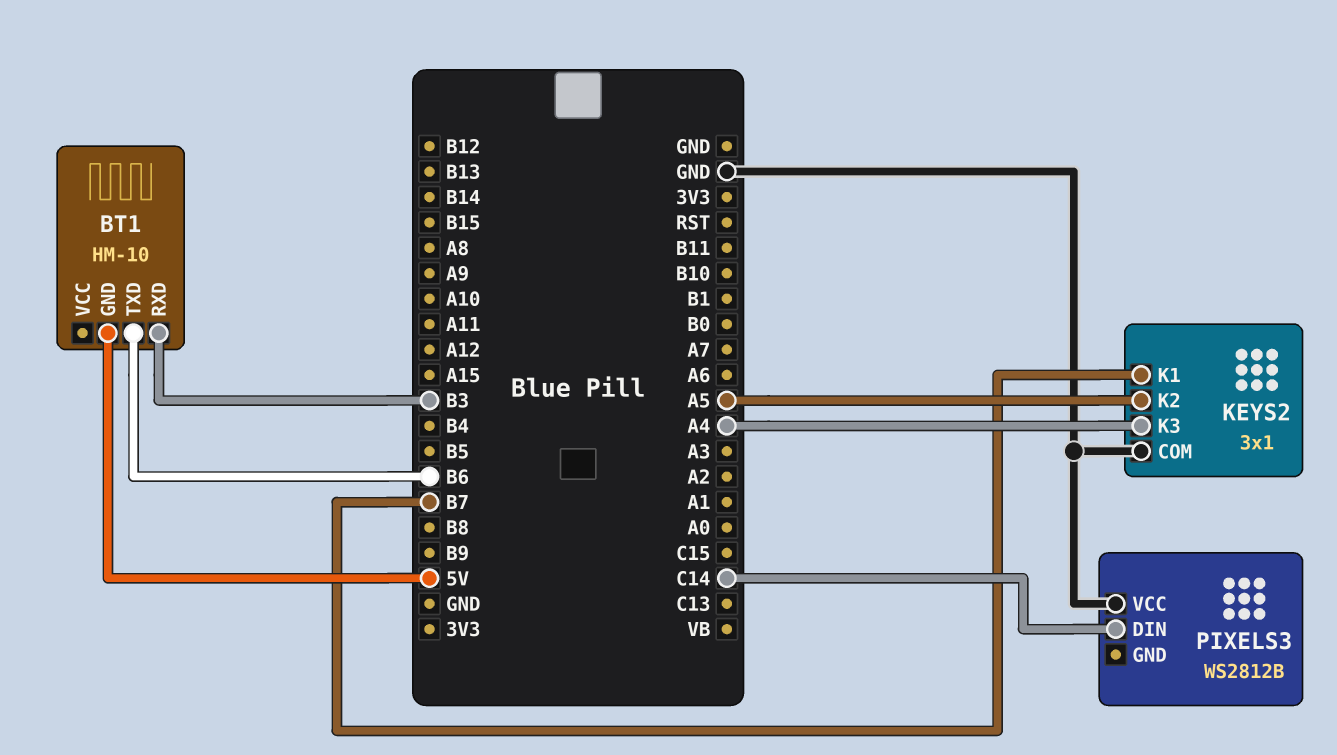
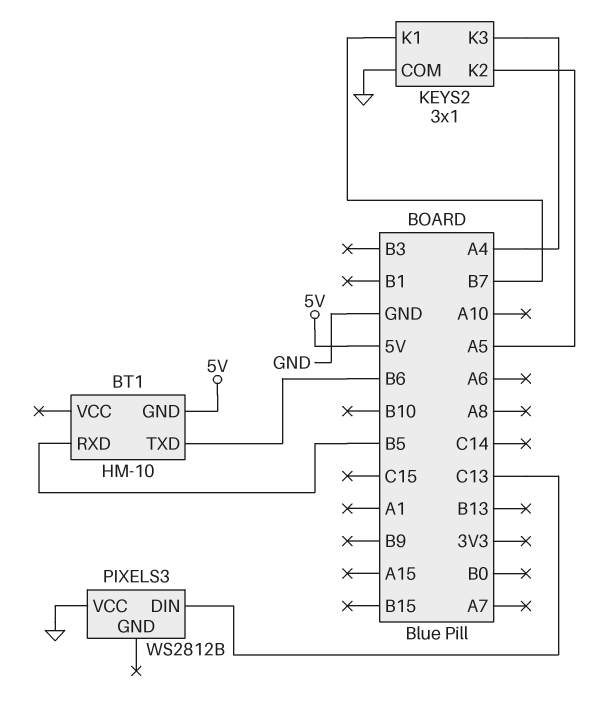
BT1 pin RXD: B3 -> B5
PIXELS3 pin DIN: C14 -> C13

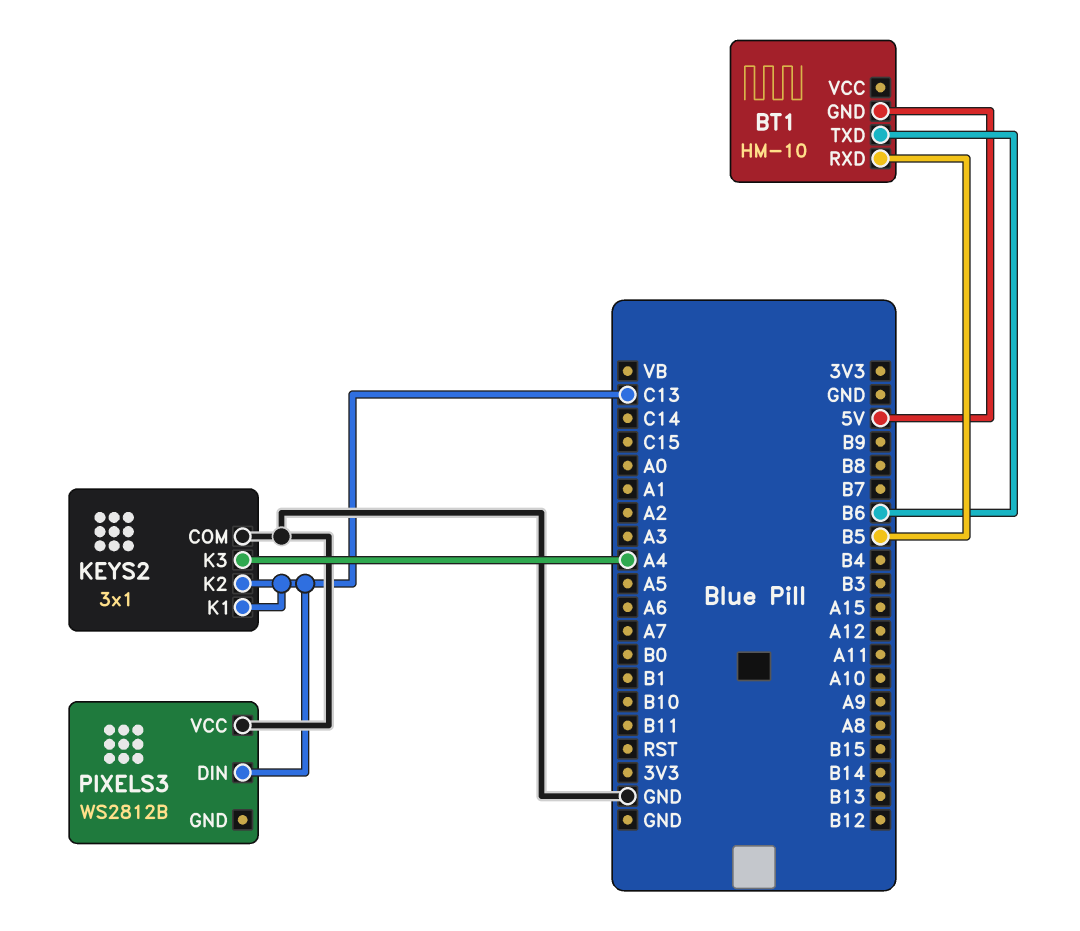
KEYS2 pin K1: B7 -> C13
KEYS2 pin K2: A5 -> C13

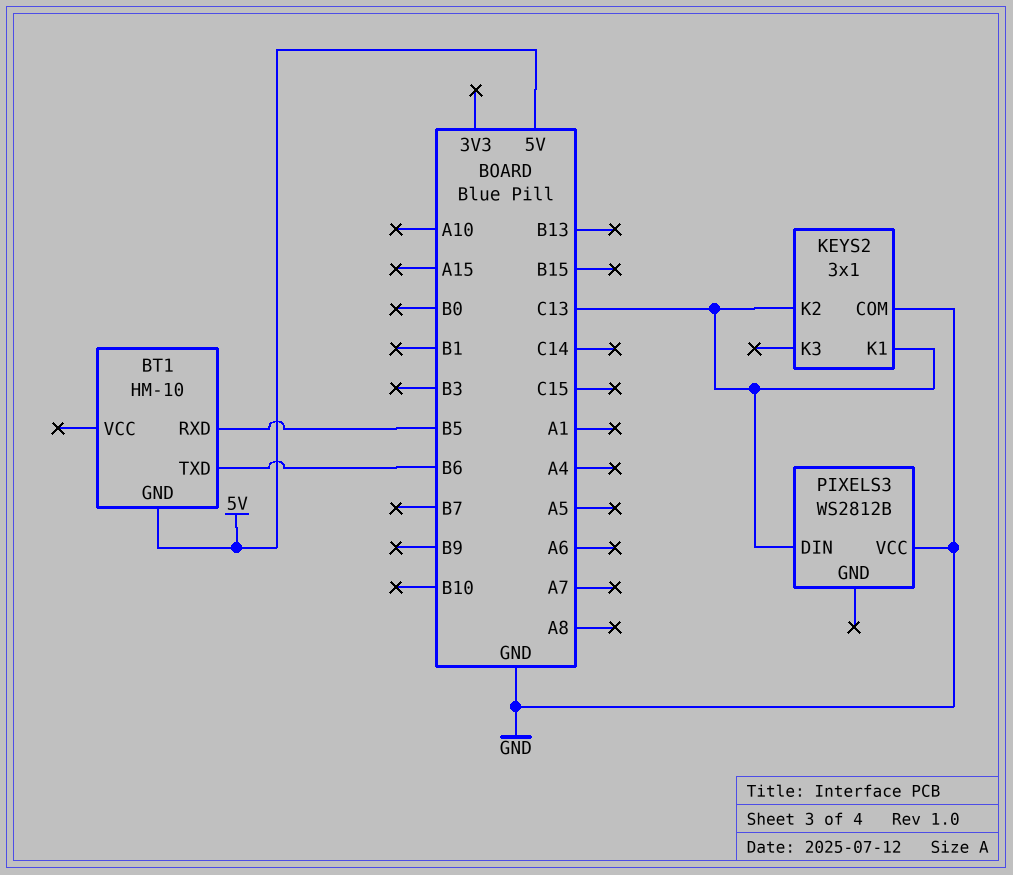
KEYS2 pin K3: A4 -> none

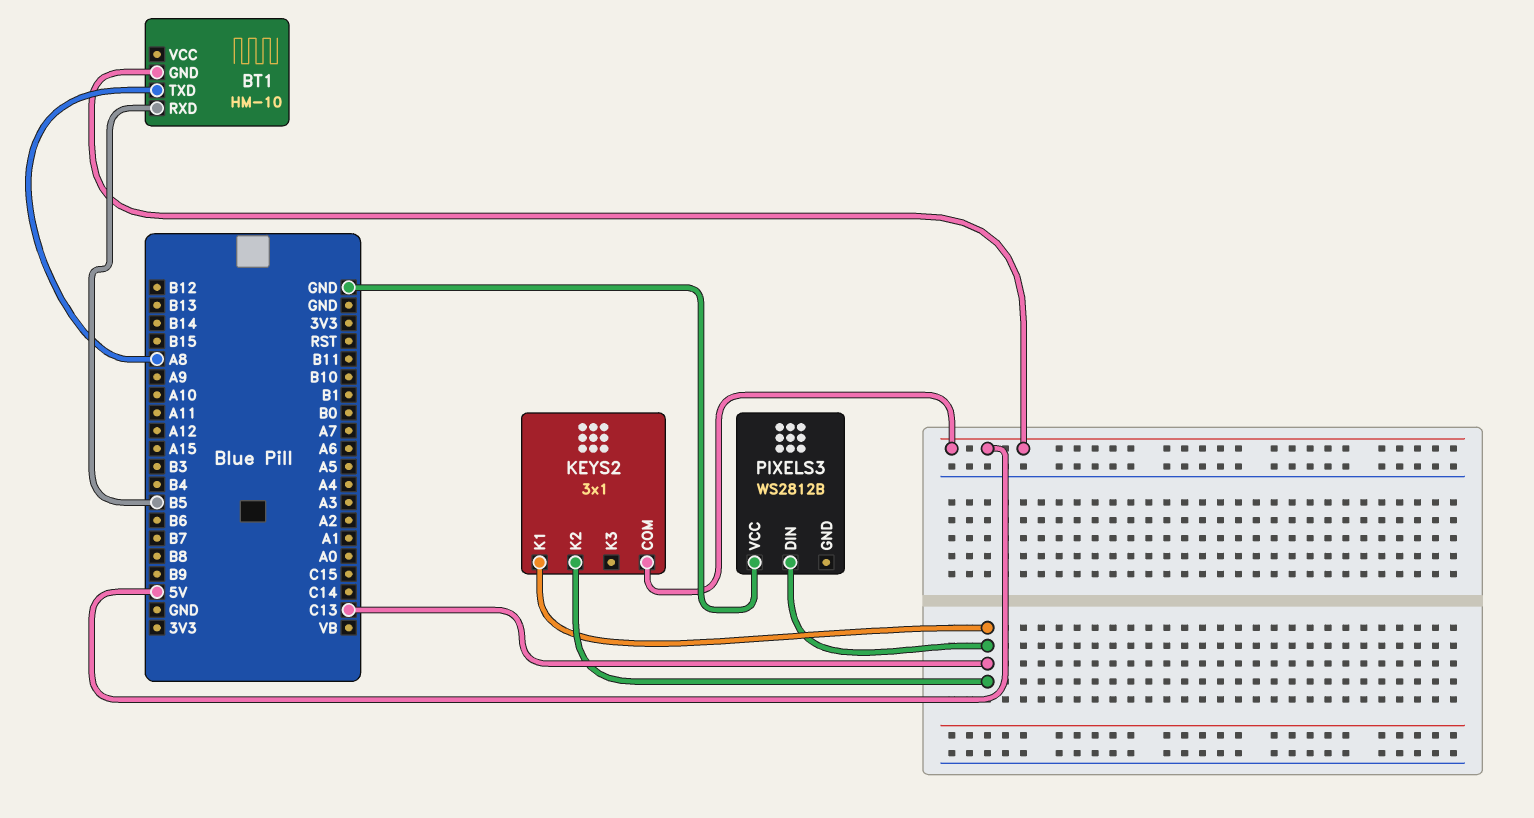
BT1 pin TXD: B6 -> A8
KEYS2 pin COM: GND -> 5V

